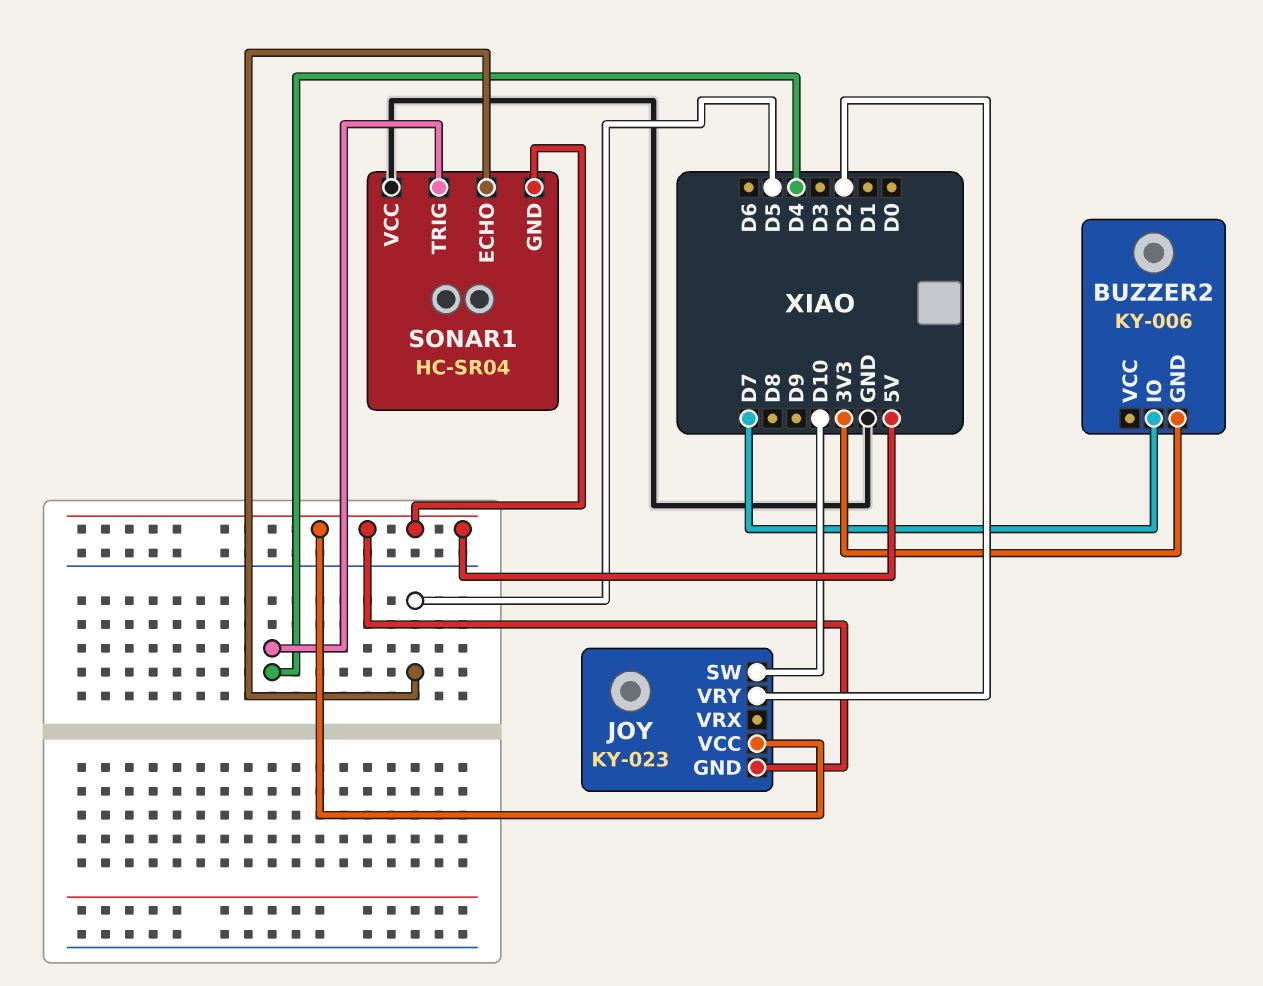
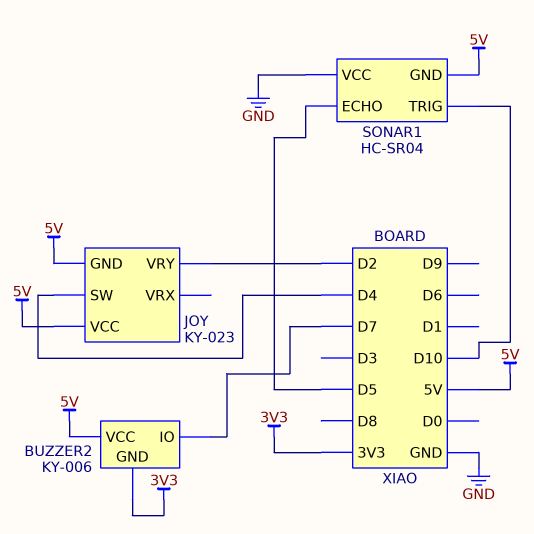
BUZZER2 pin VCC: none -> 5V
JOY pin SW: D10 -> D4
SONAR1 pin TRIG: D4 -> D10

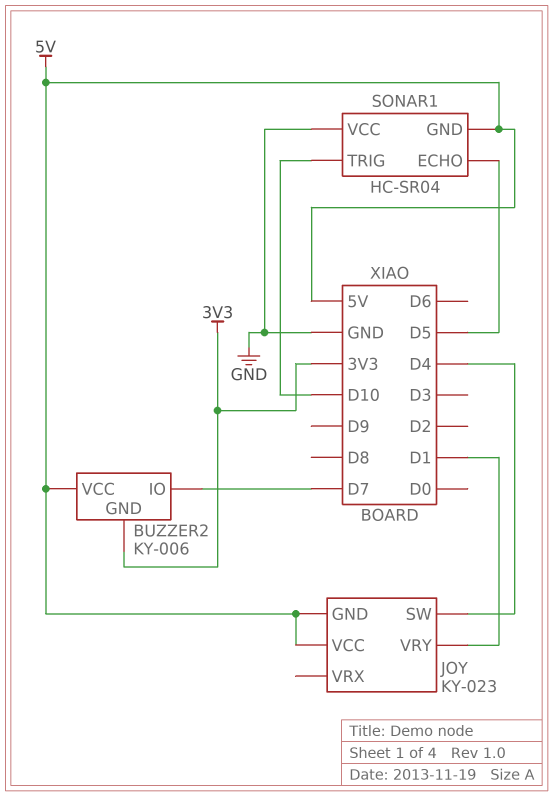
JOY pin VRY: D2 -> D1

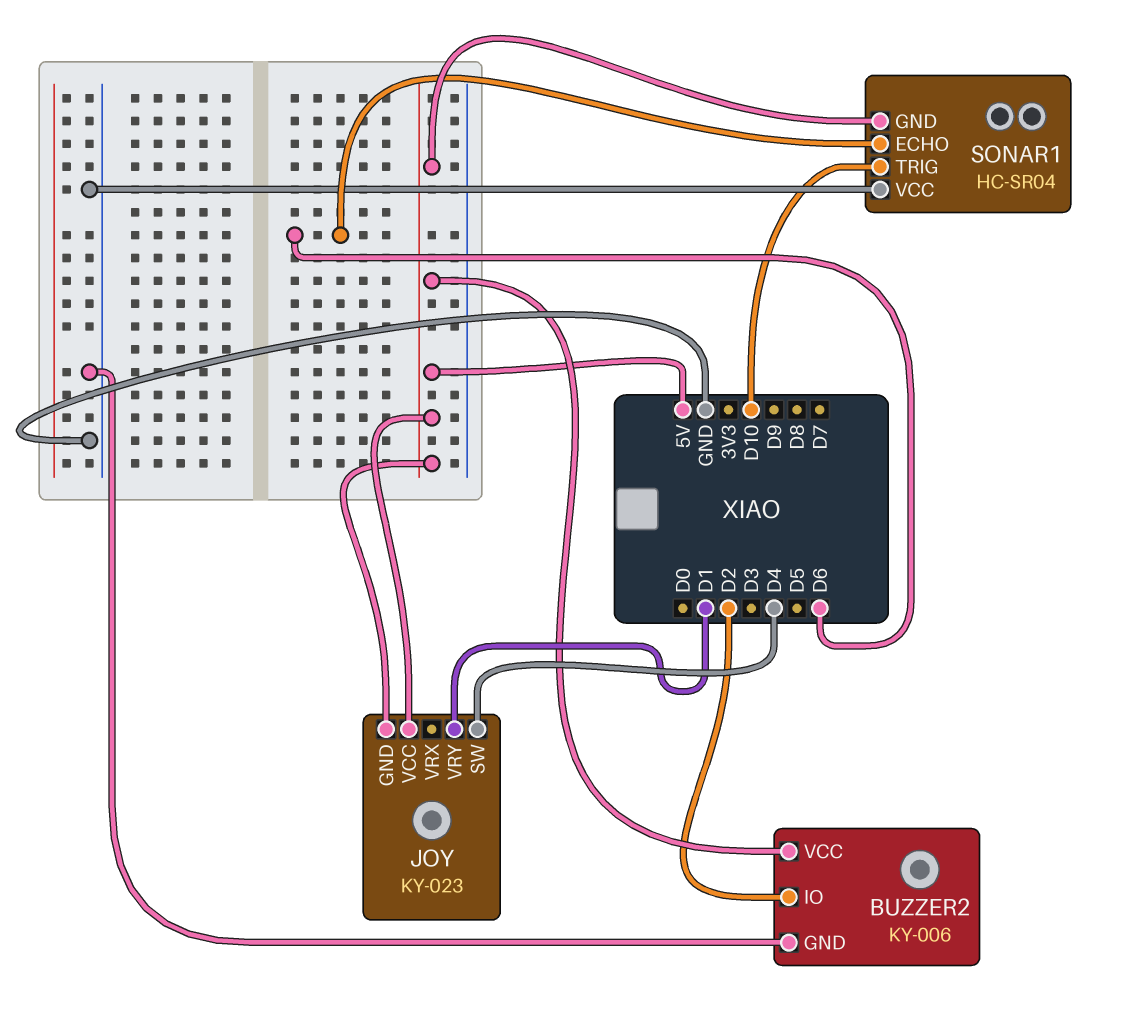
BUZZER2 pin GND: 3V3 -> GND
BUZZER2 pin IO: D7 -> D2
SONAR1 pin ECHO: D5 -> D6

